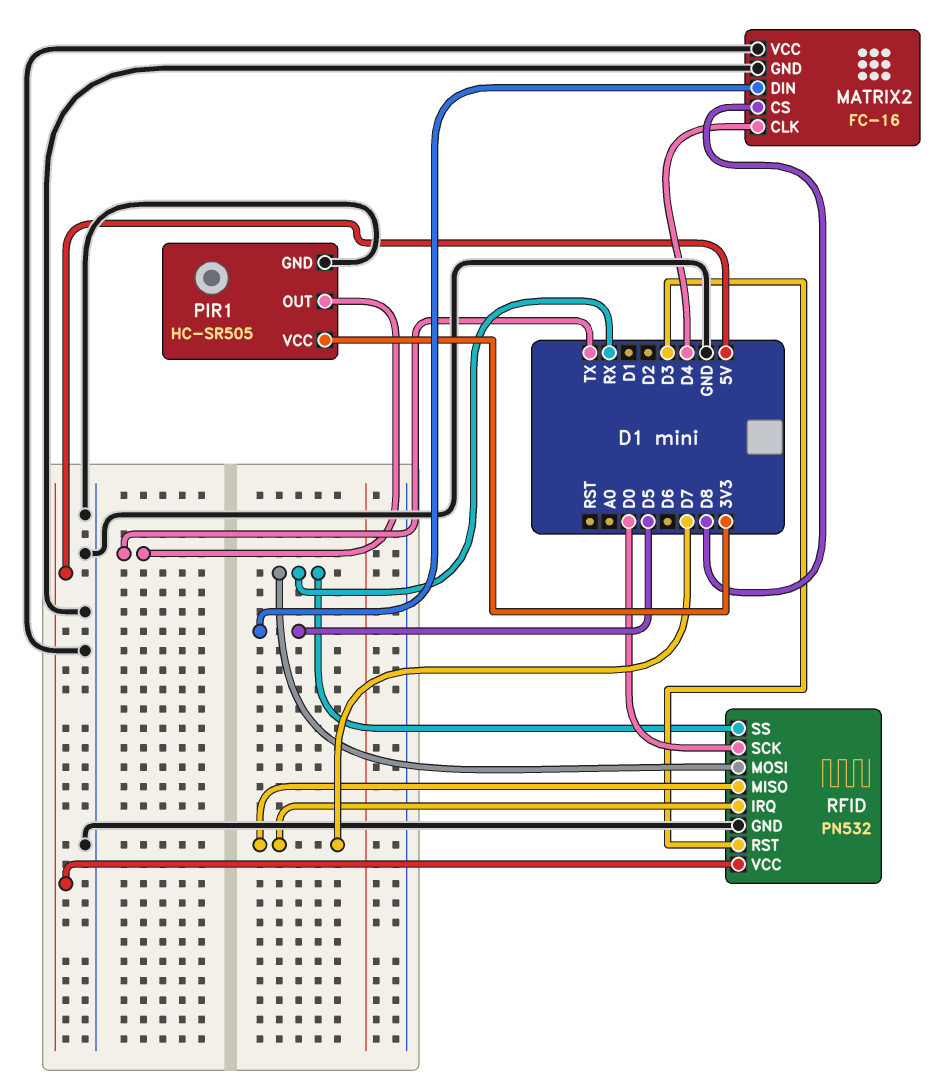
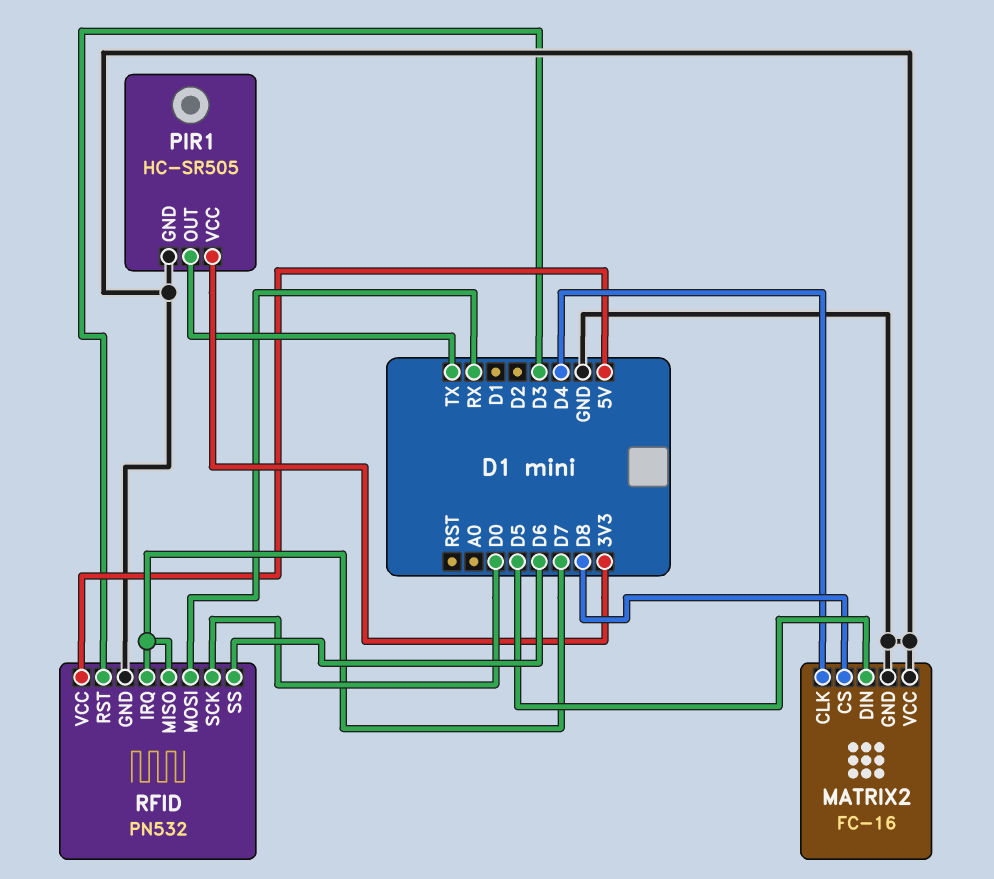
RFID pin SS: RX -> D6

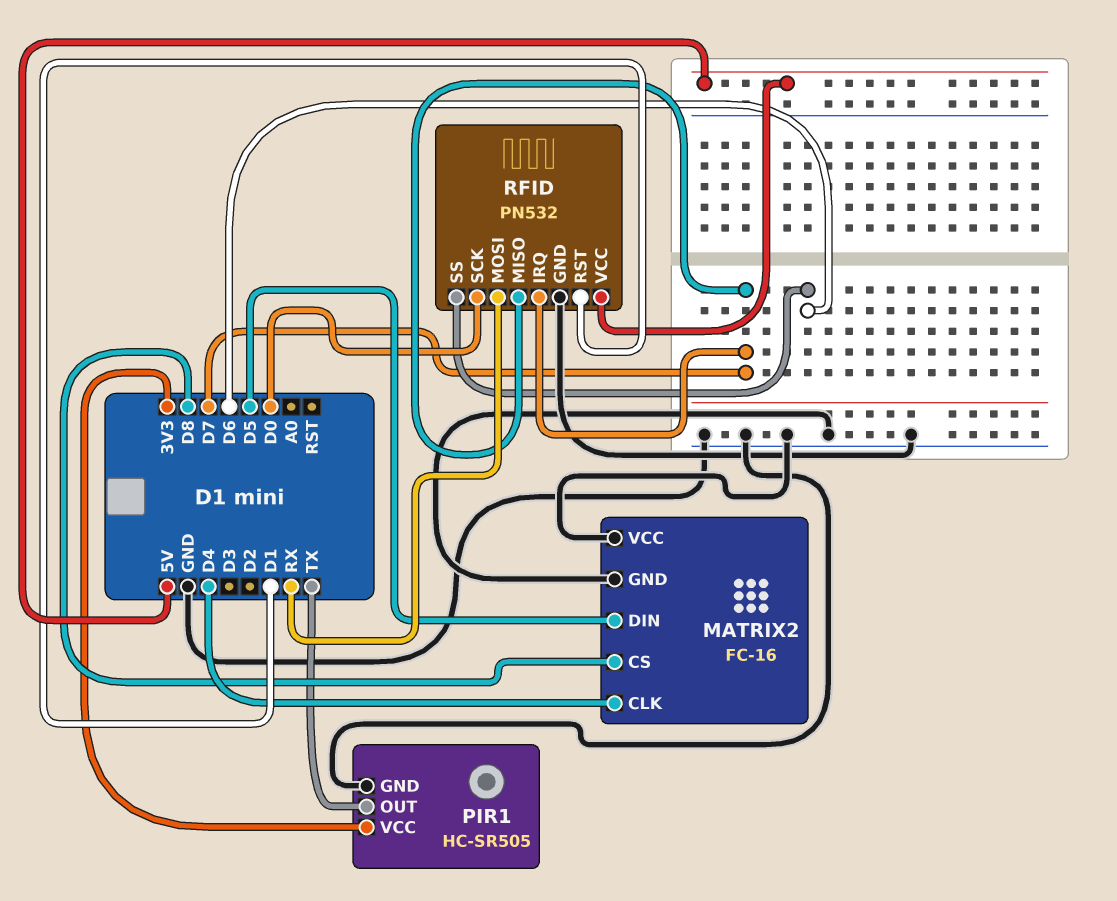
RFID pin RST: D3 -> D1

